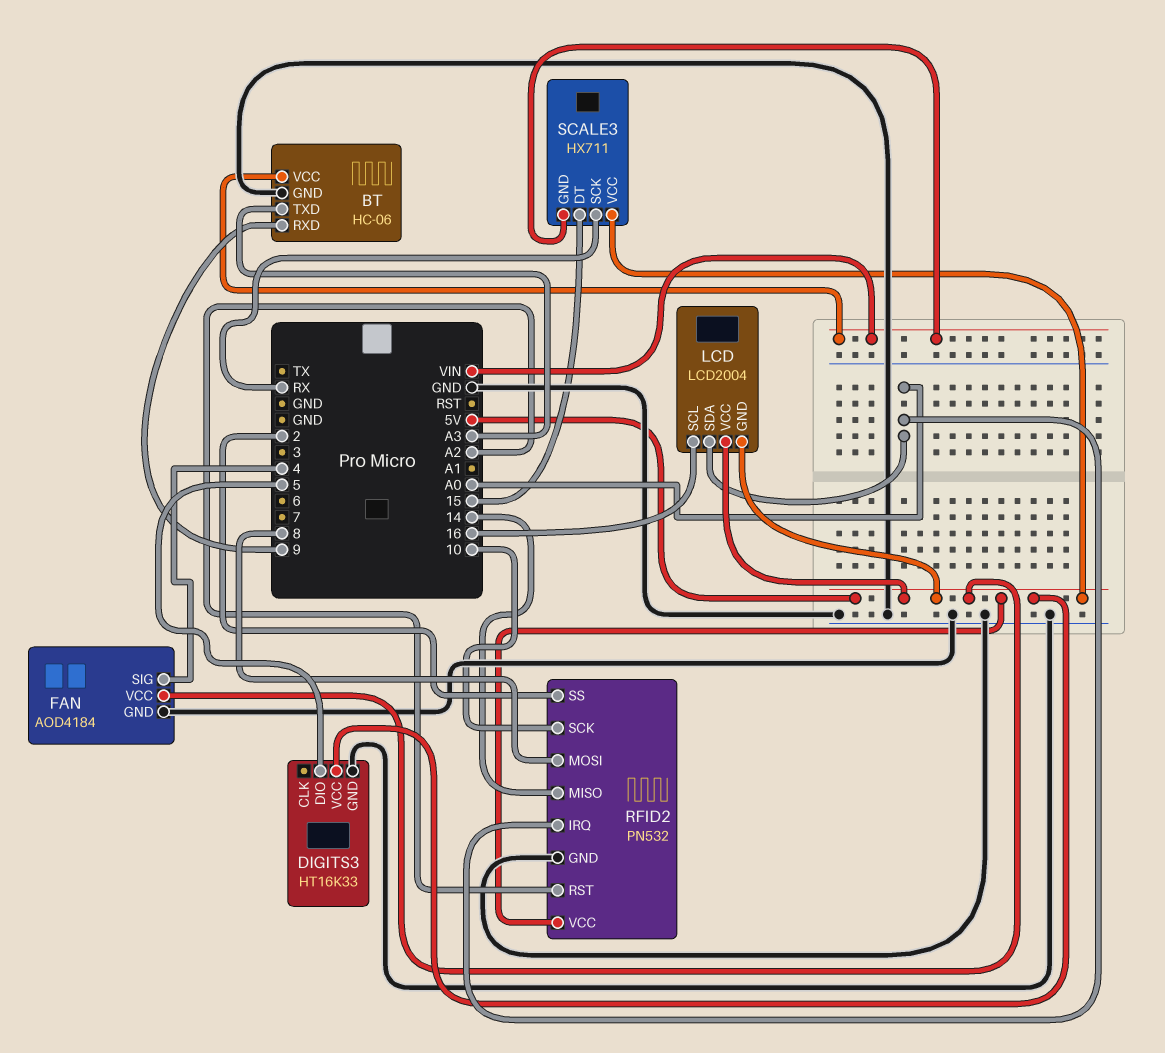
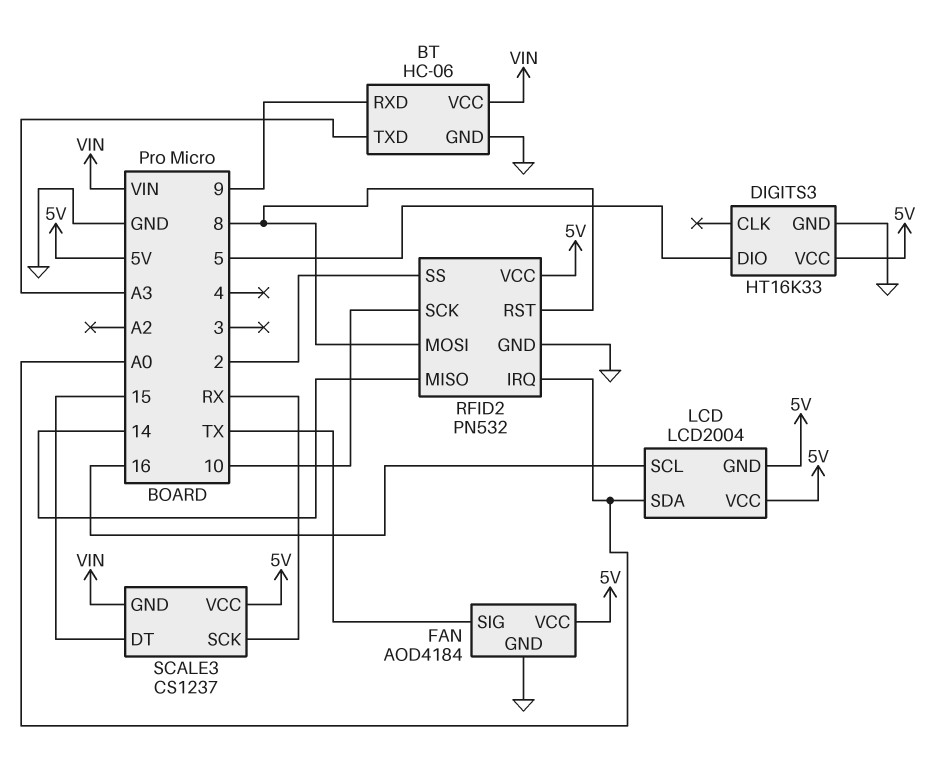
FAN pin SIG: 4 -> TX
RFID2 pin RST: A2 -> 8
SCALE3: HX711 -> CS1237

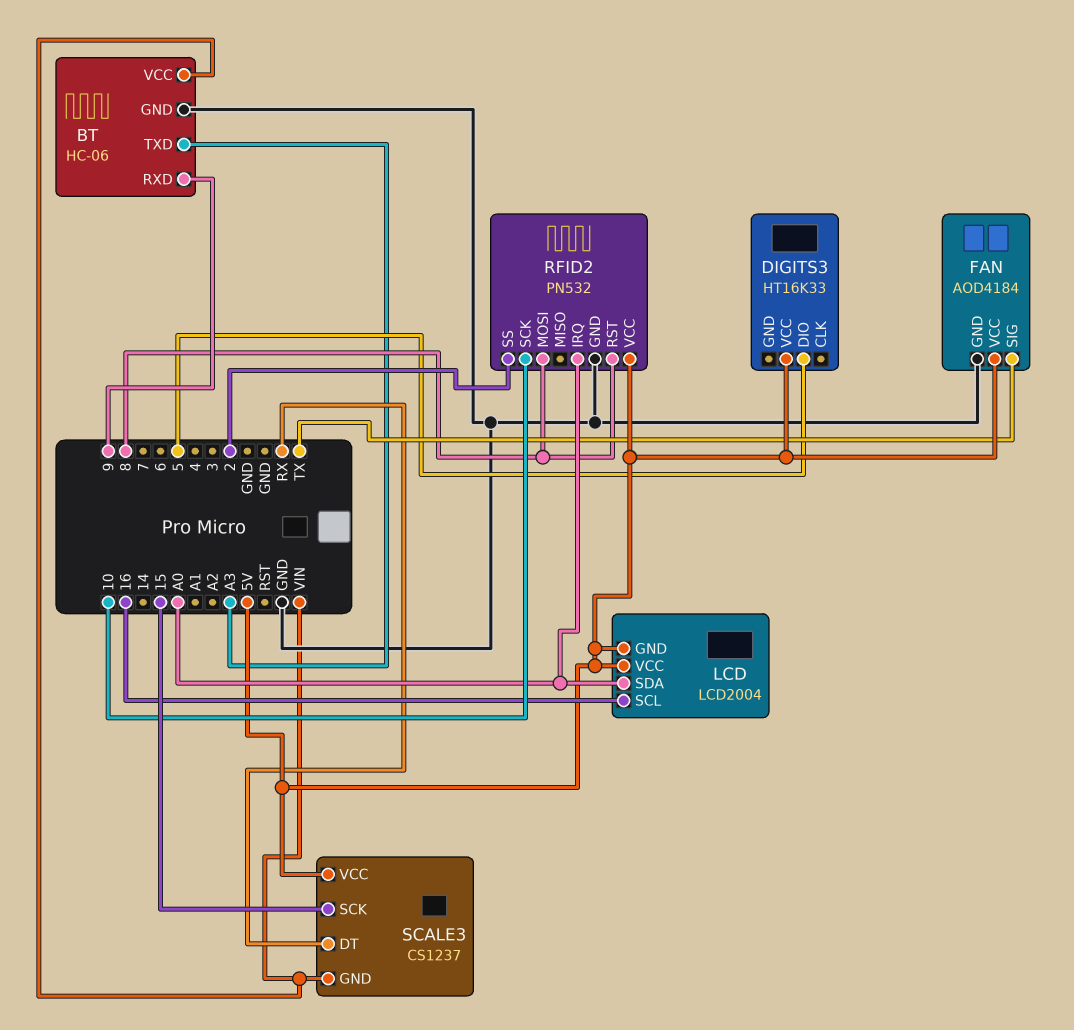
DIGITS3 pin GND: GND -> none
RFID2 pin MISO: 14 -> none
SCALE3 pin DT: 15 -> RX
SCALE3 pin SCK: RX -> 15

